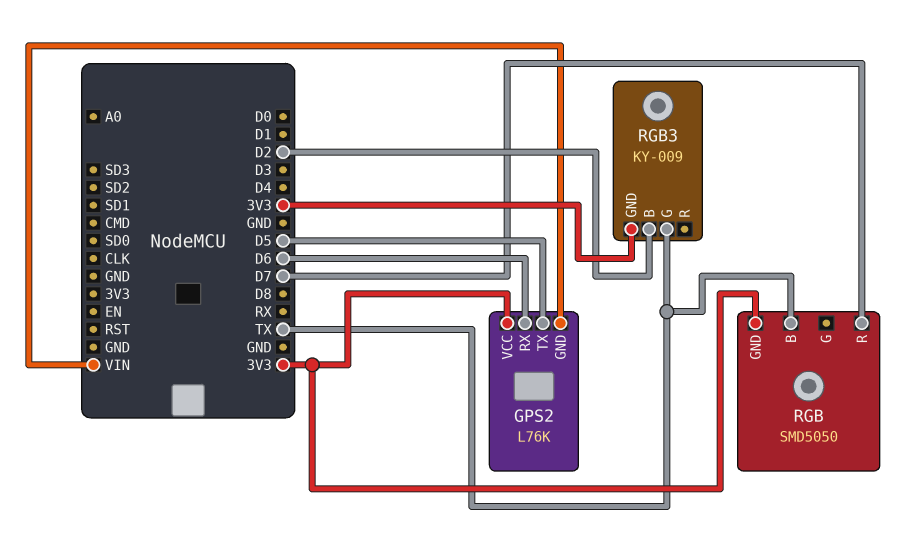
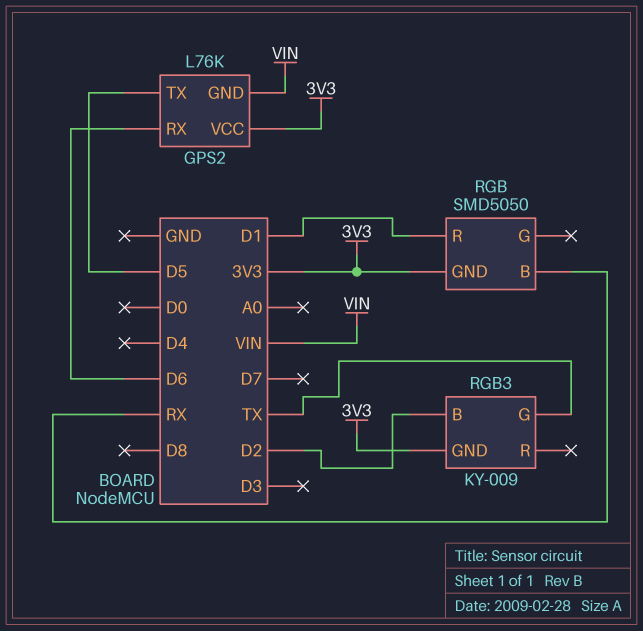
RGB pin B: TX -> RX
RGB pin R: D7 -> D1

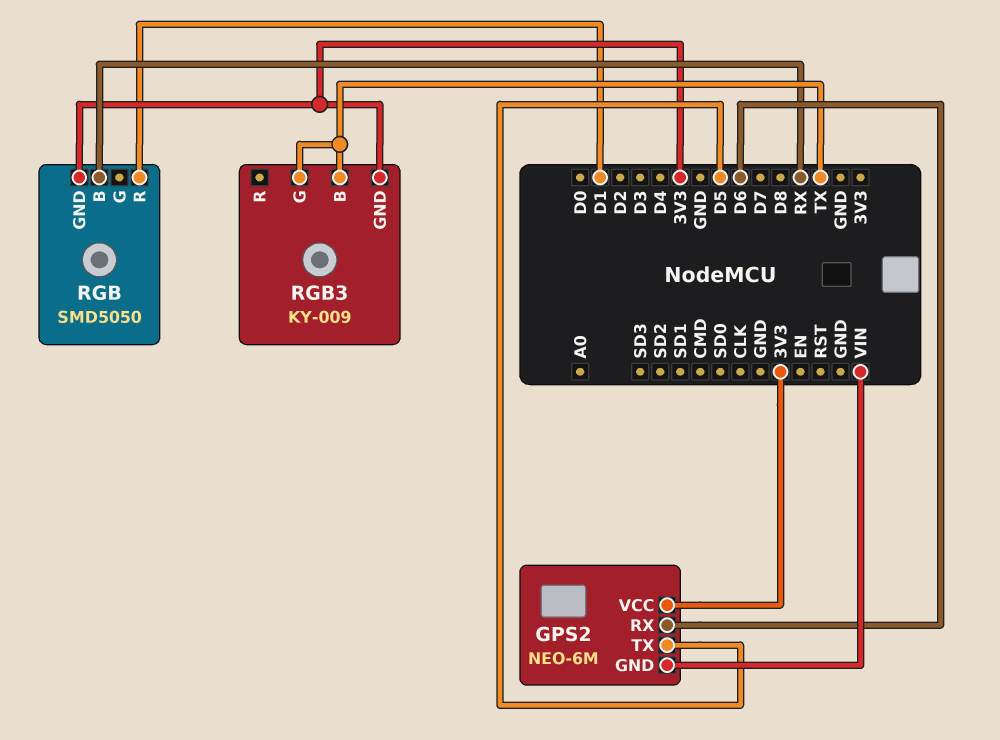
GPS2: L76K -> NEO-6M
RGB3 pin B: D2 -> TX

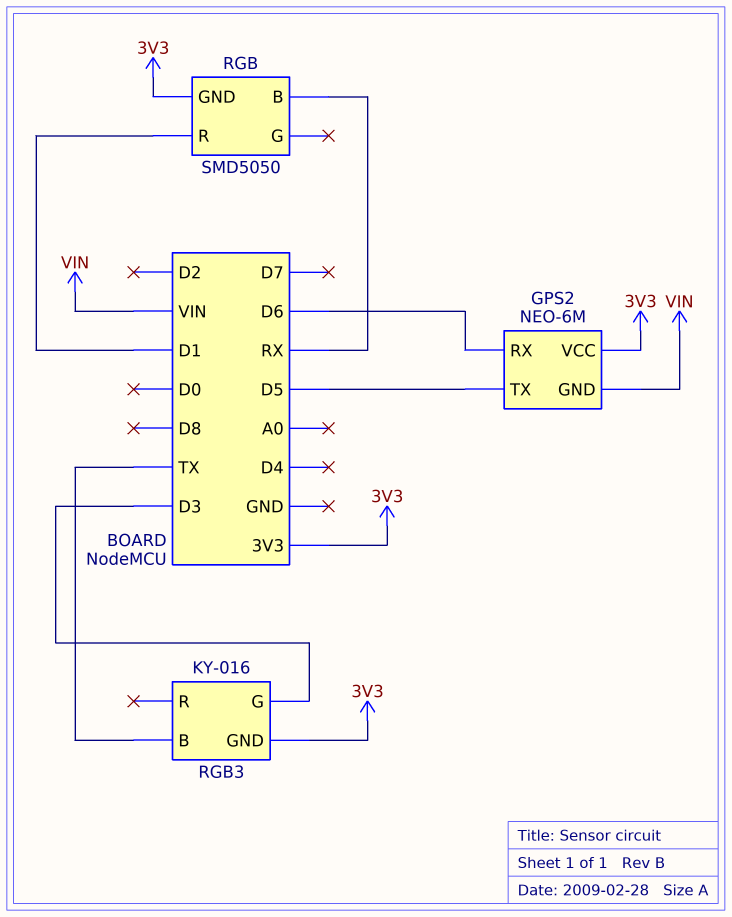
RGB3: KY-009 -> KY-016
RGB3 pin G: TX -> D3

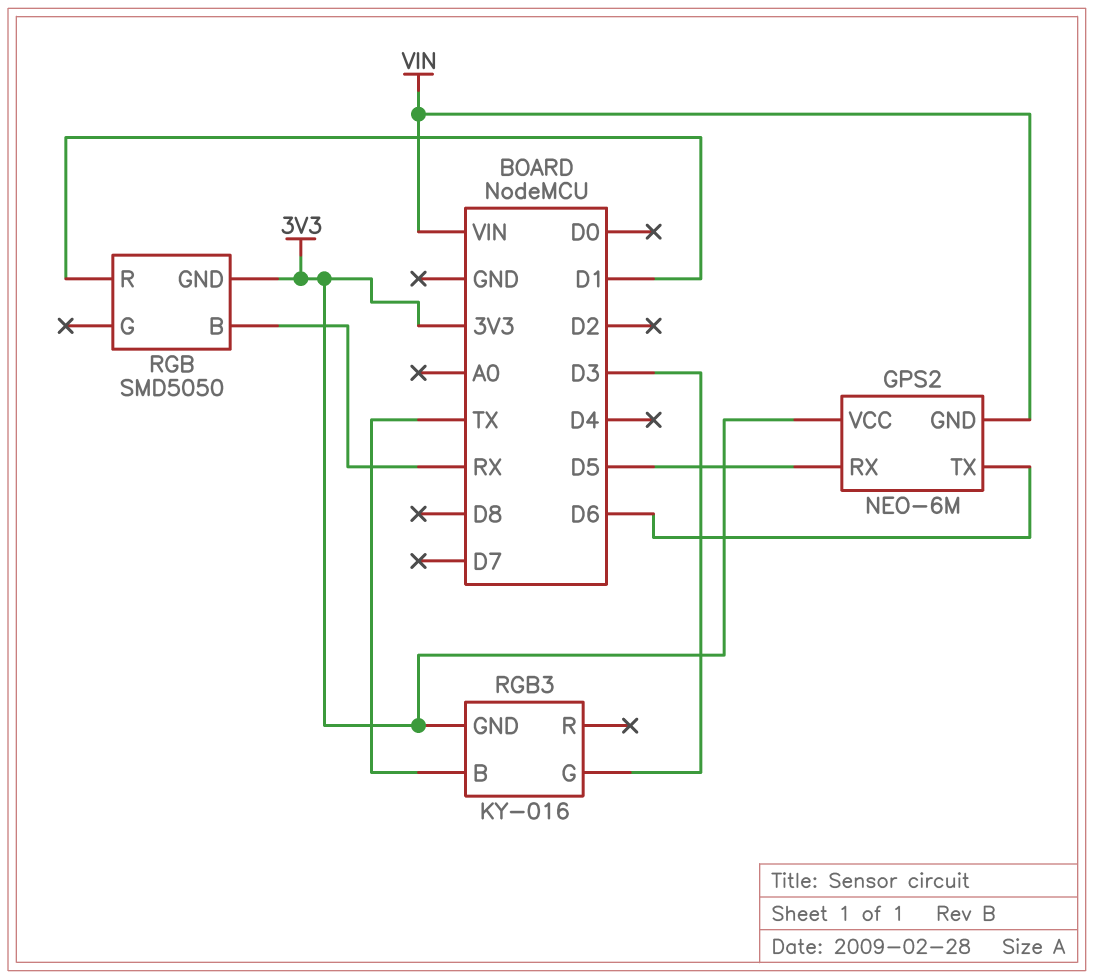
GPS2 pin RX: D6 -> D5
GPS2 pin TX: D5 -> D6

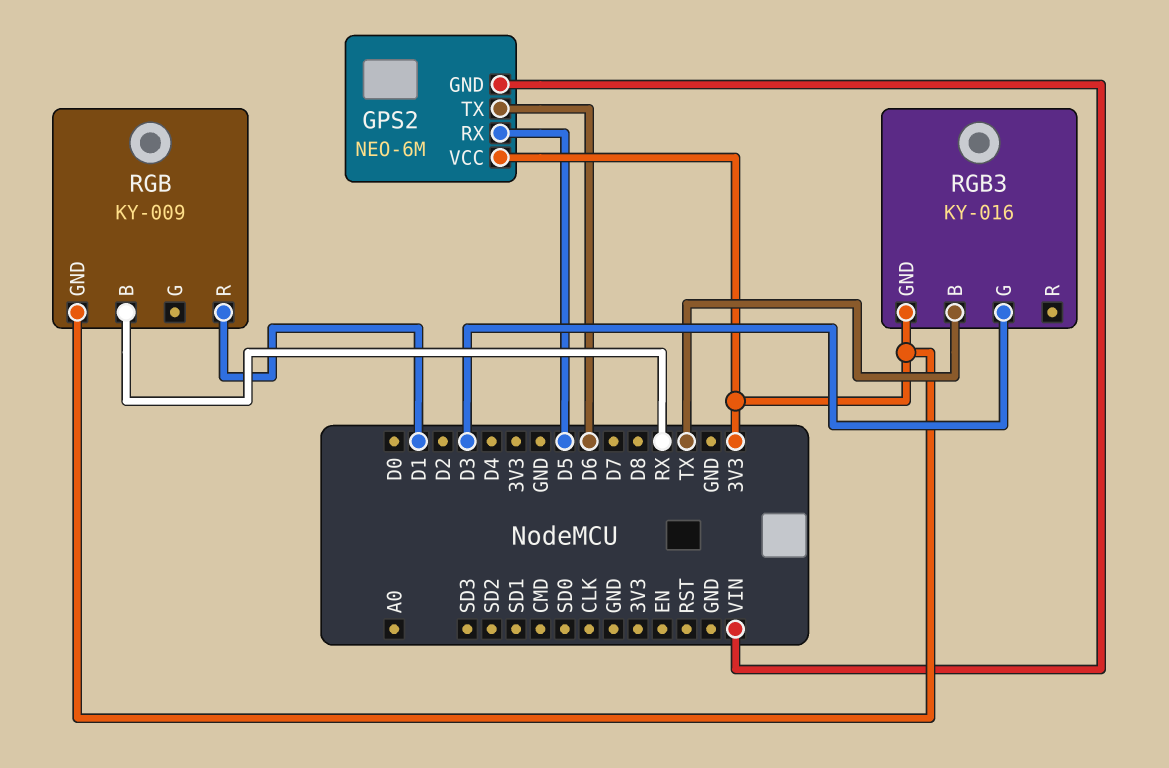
RGB: SMD5050 -> KY-009

